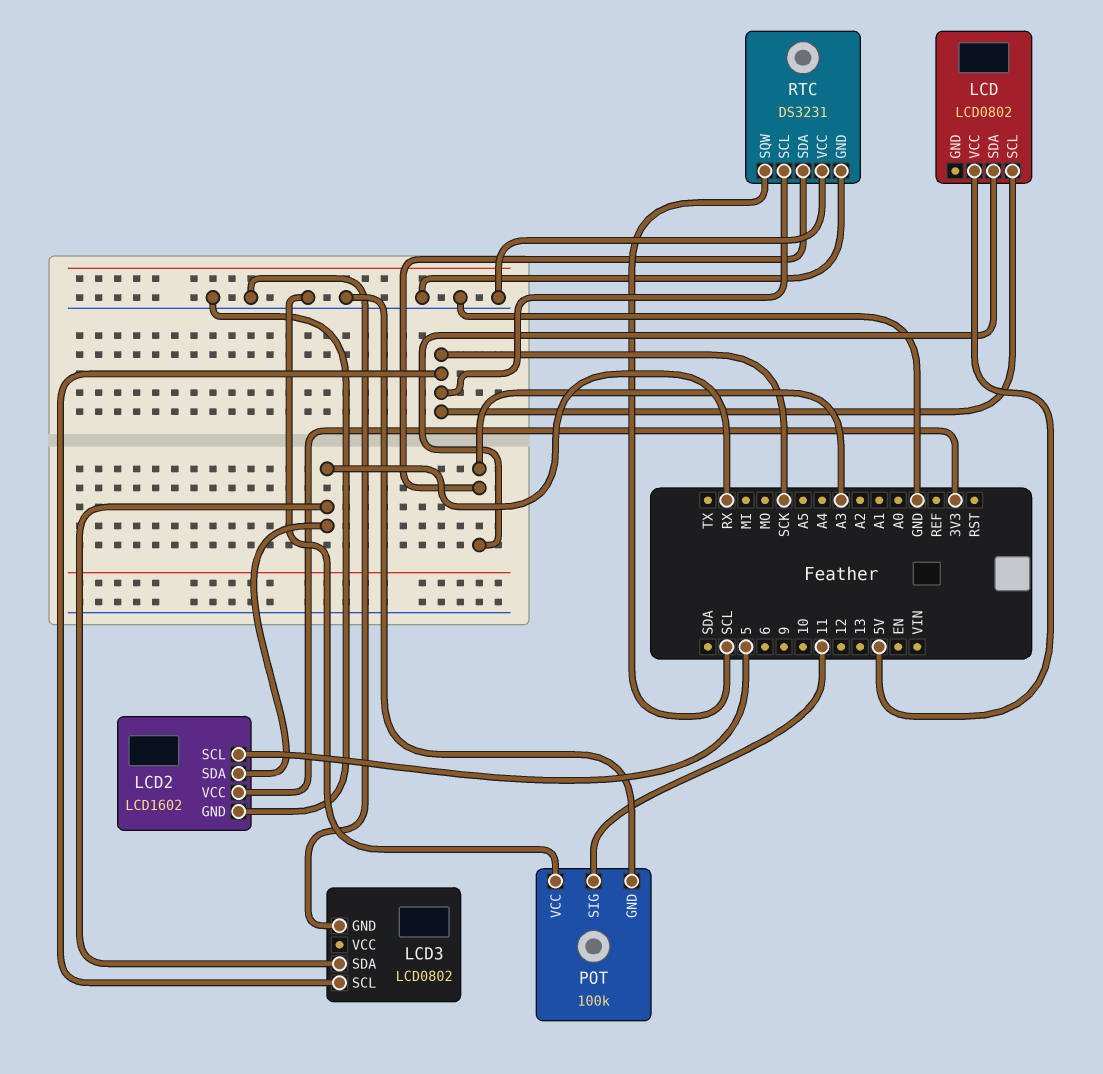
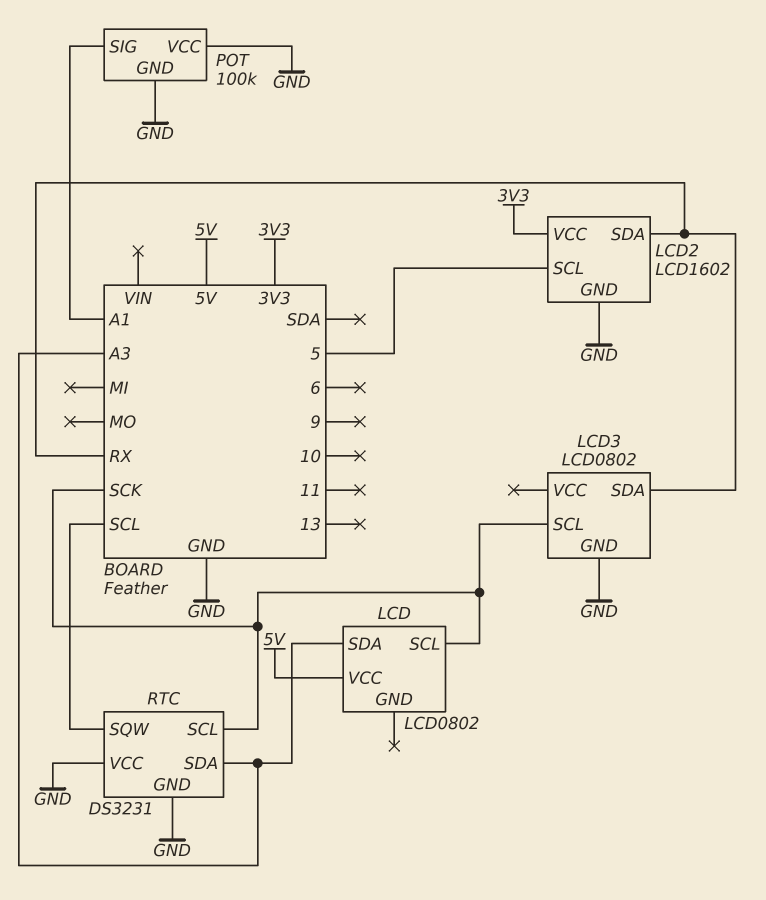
POT pin SIG: 11 -> A1

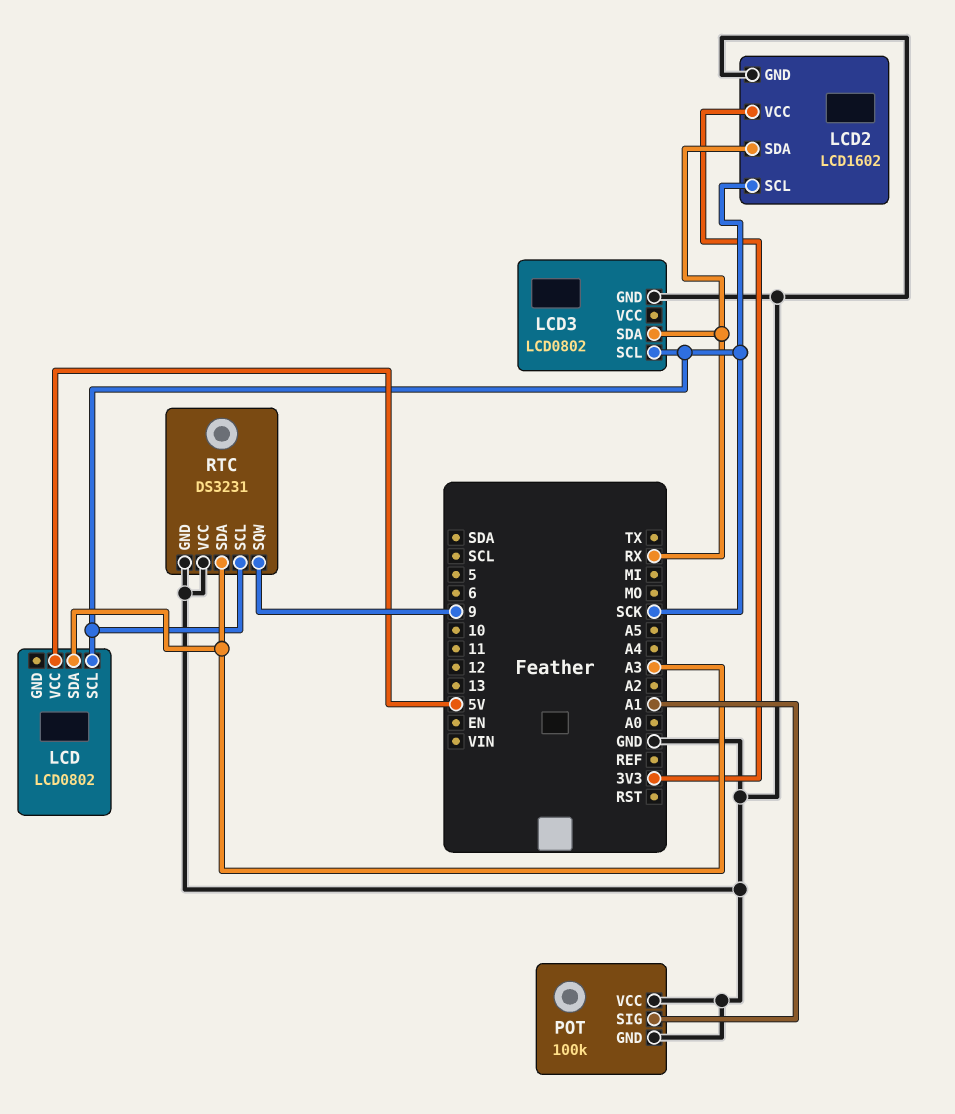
LCD2 pin SCL: 5 -> SCK
RTC pin SQW: SCL -> 9

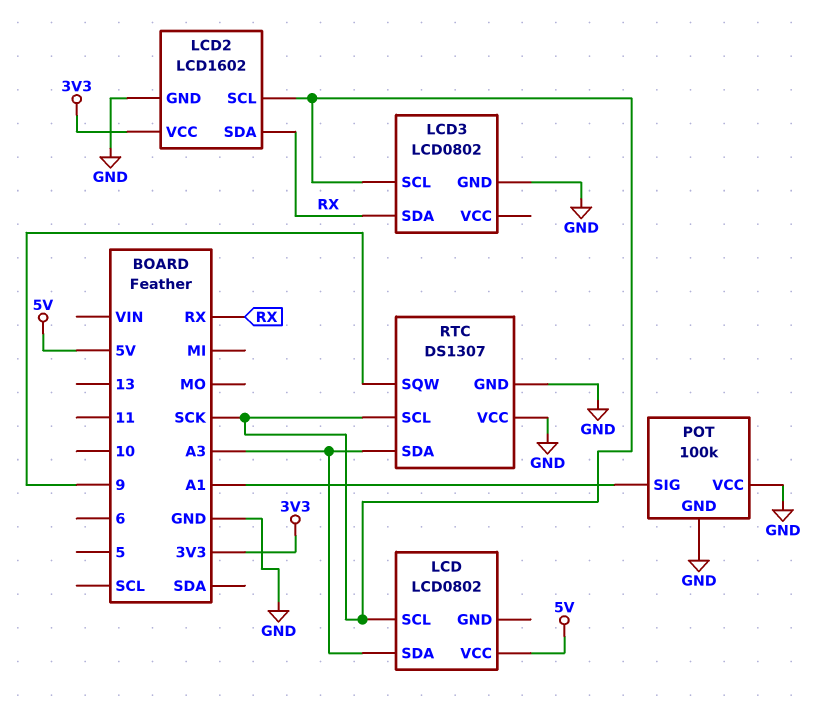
RTC: DS3231 -> DS1307

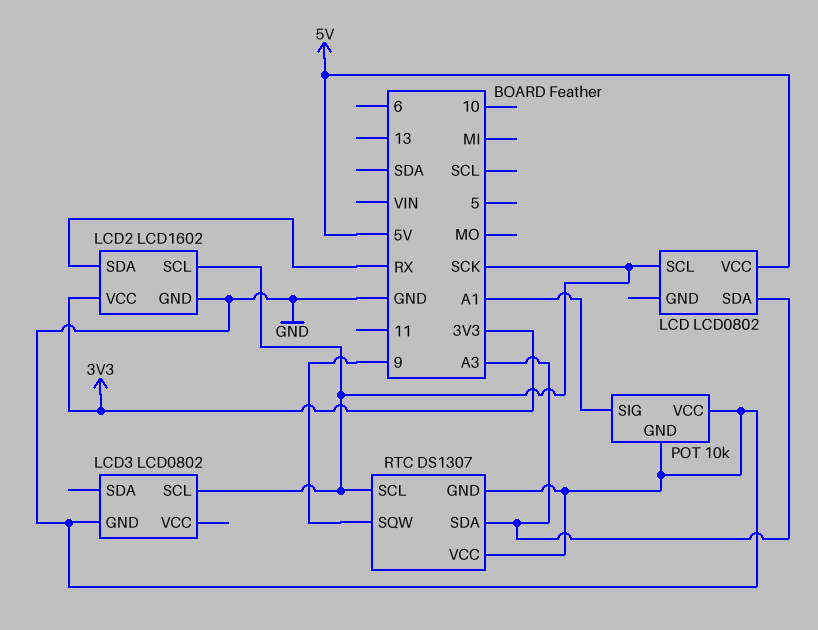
LCD3 pin SDA: RX -> none
POT: 100k -> 10k

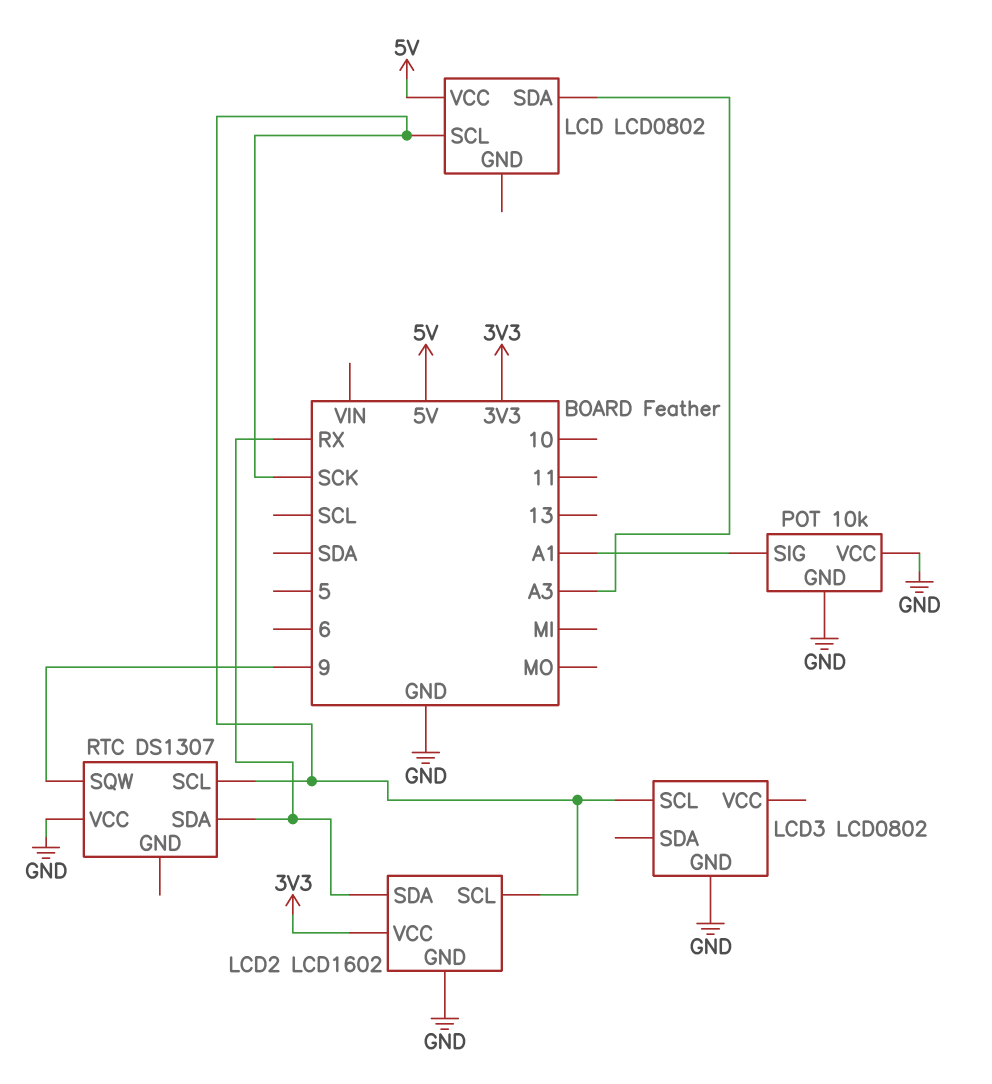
RTC pin GND: GND -> none
RTC pin SDA: A3 -> RX

